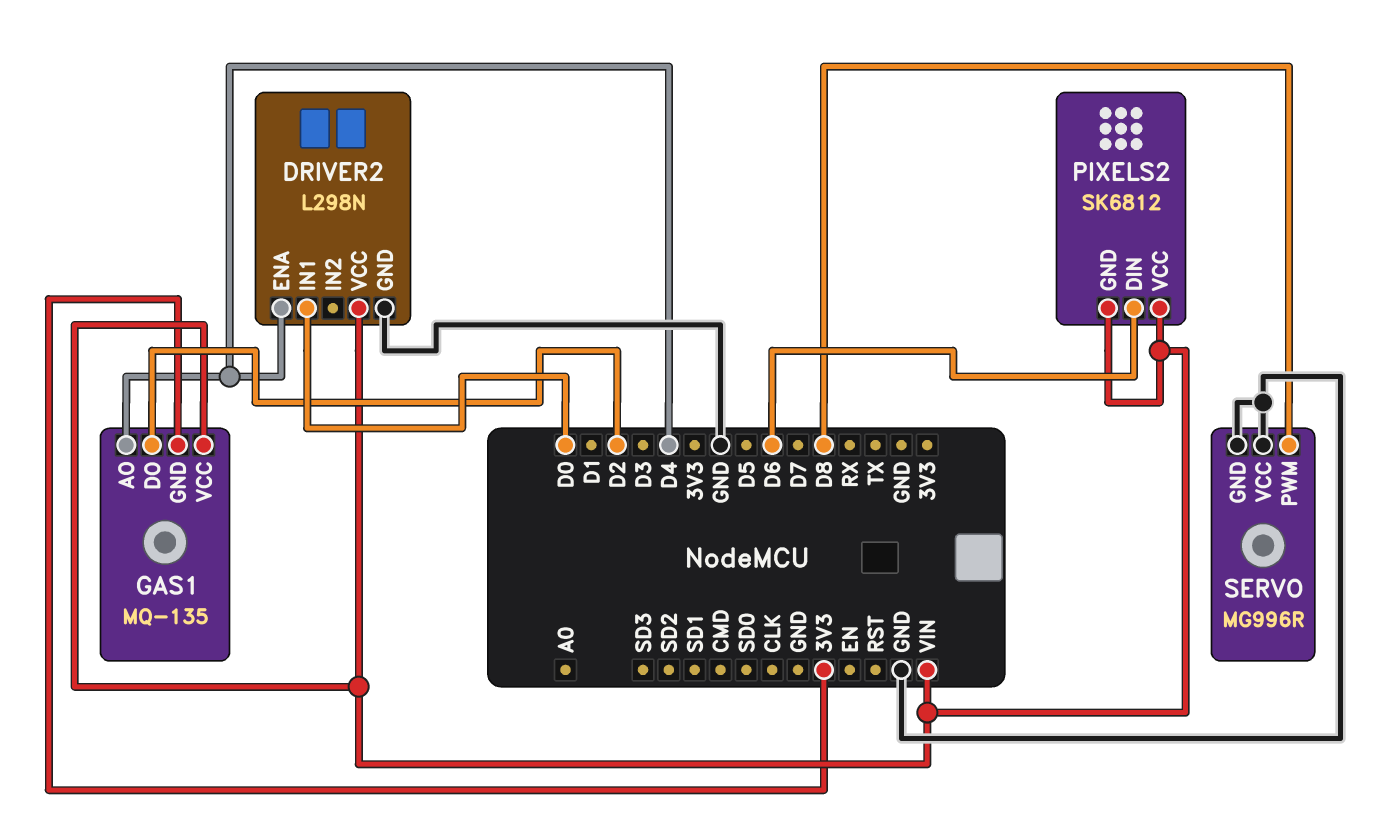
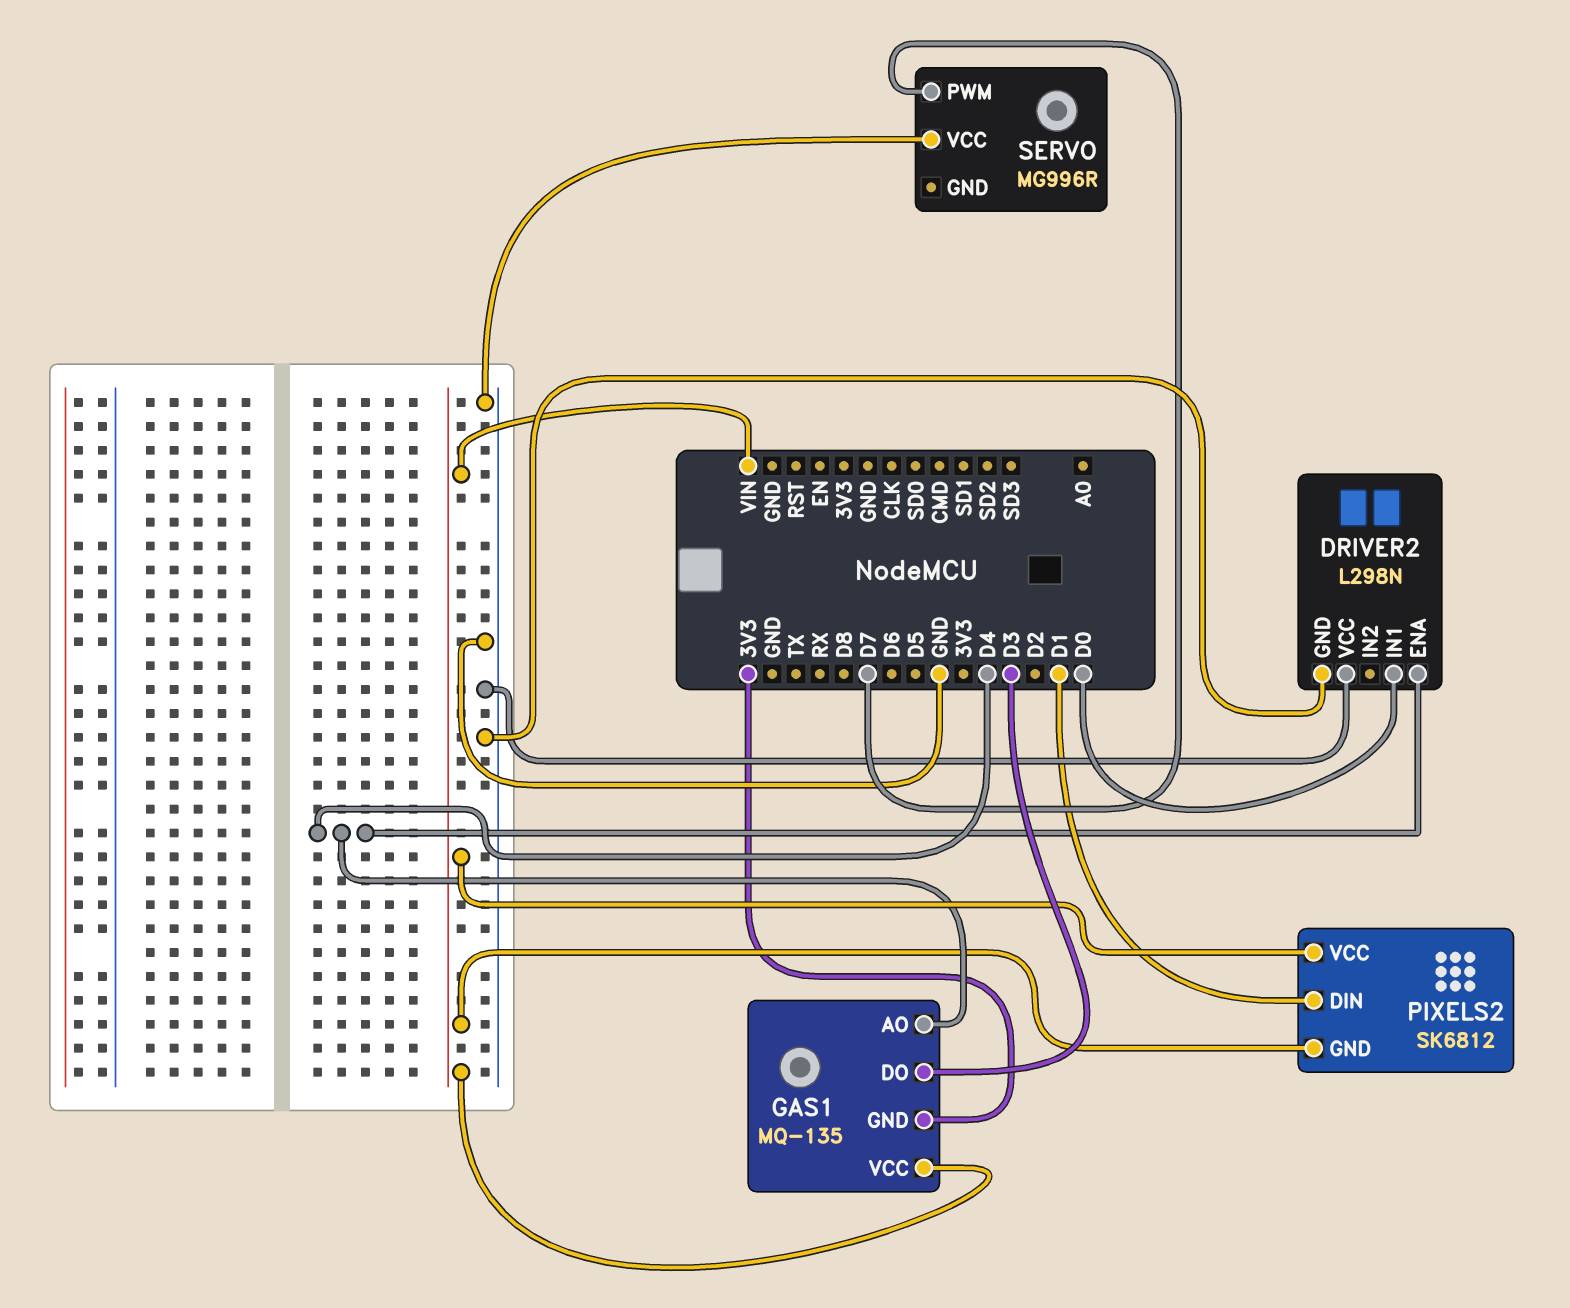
DRIVER2 pin VCC: VIN -> GND
GAS1 pin DO: D2 -> D3
PIXELS2 pin DIN: D6 -> D1
SERVO pin GND: GND -> none
SERVO pin PWM: D8 -> D7

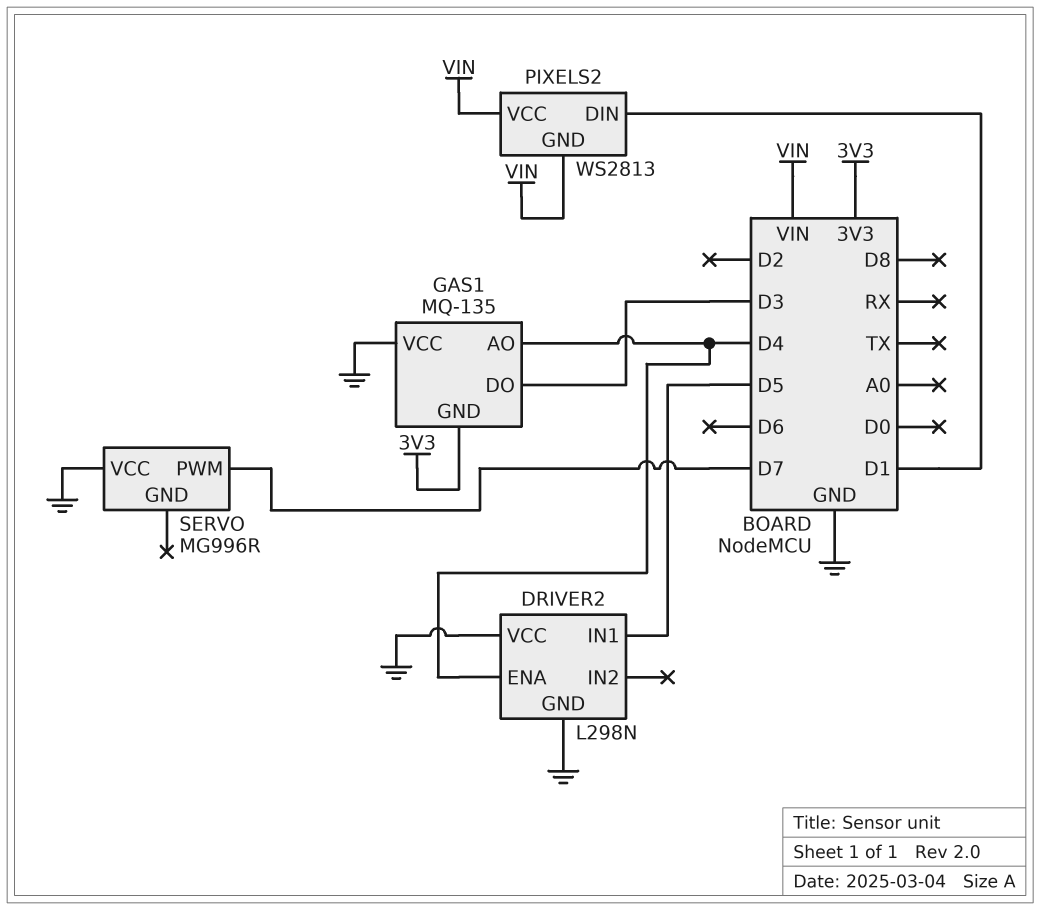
DRIVER2 pin IN1: D0 -> D5
GAS1 pin VCC: VIN -> GND
PIXELS2: SK6812 -> WS2813

